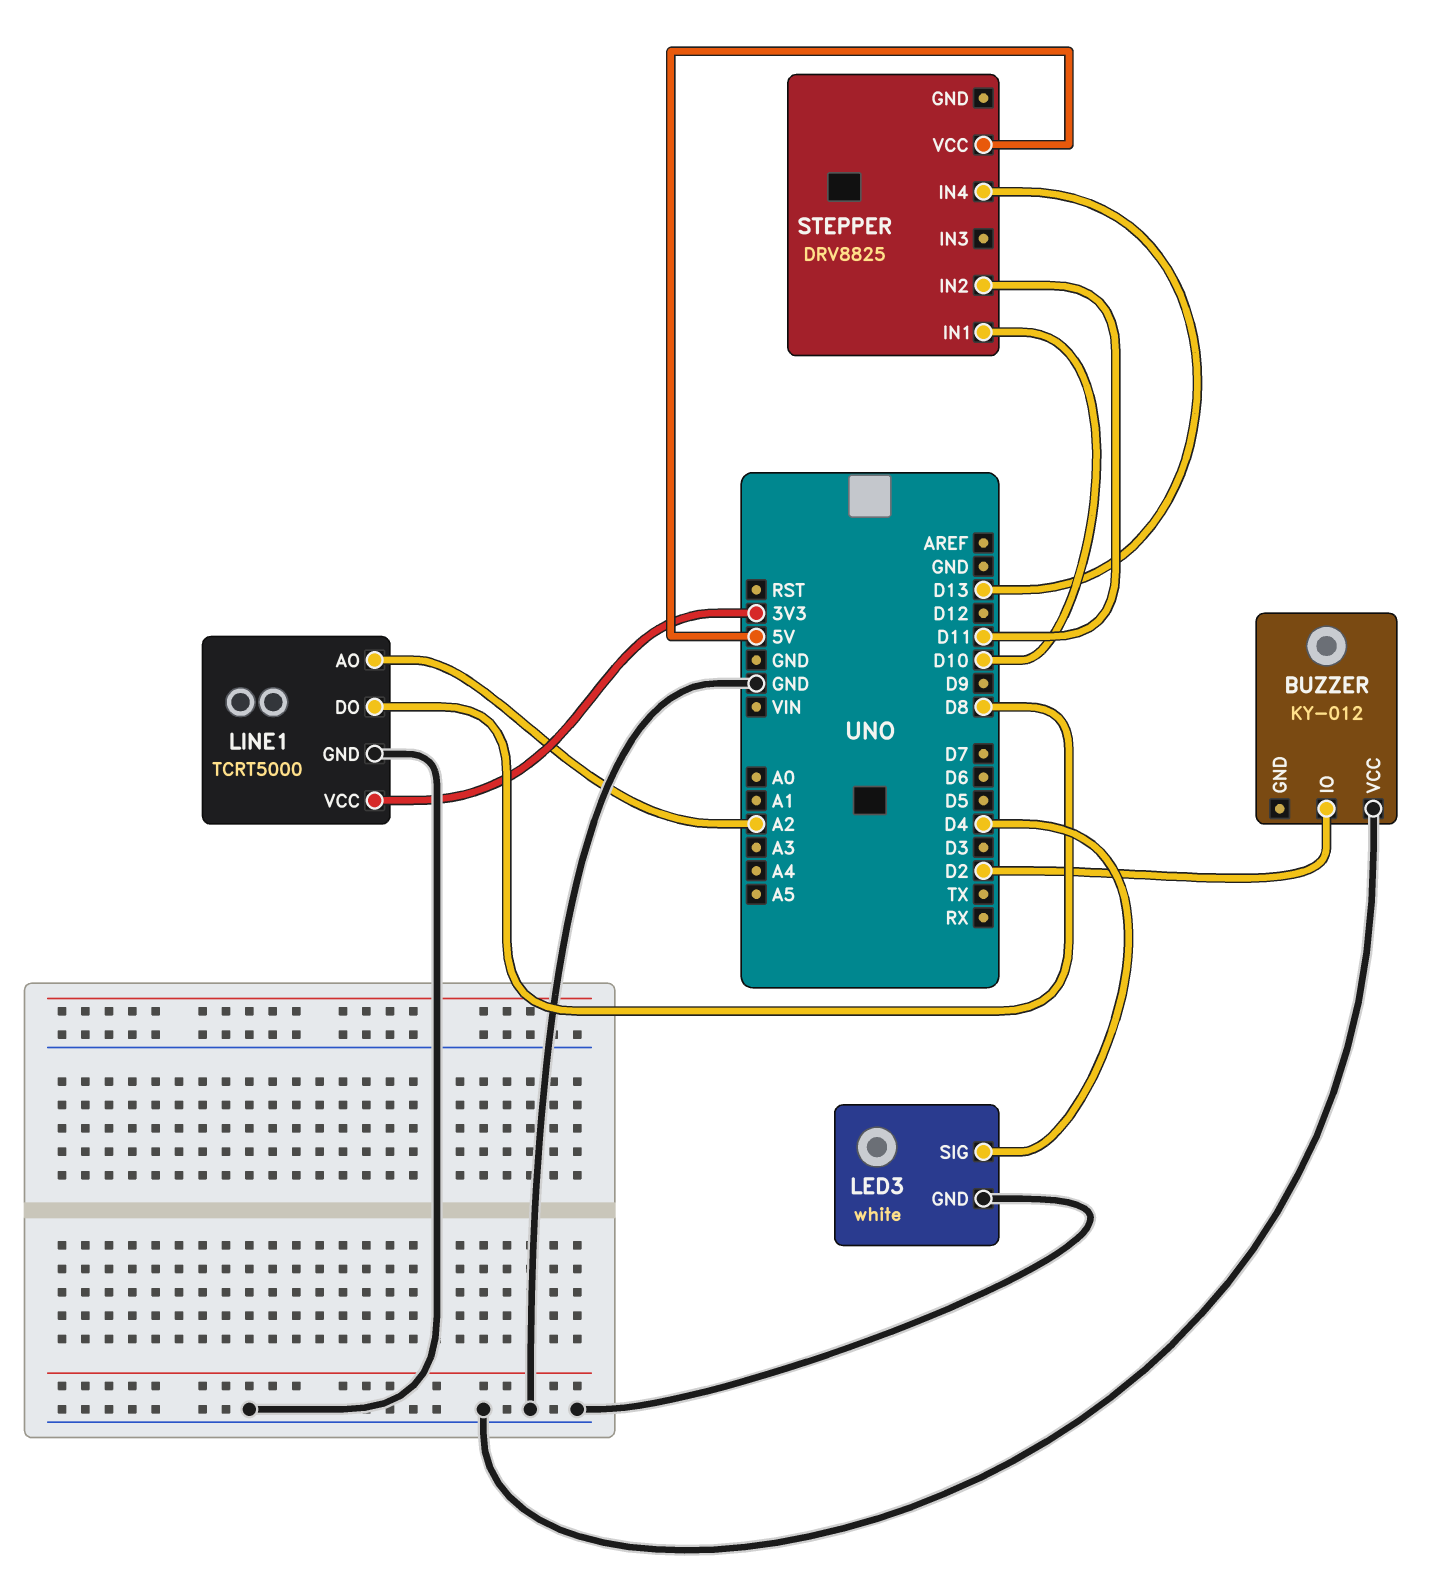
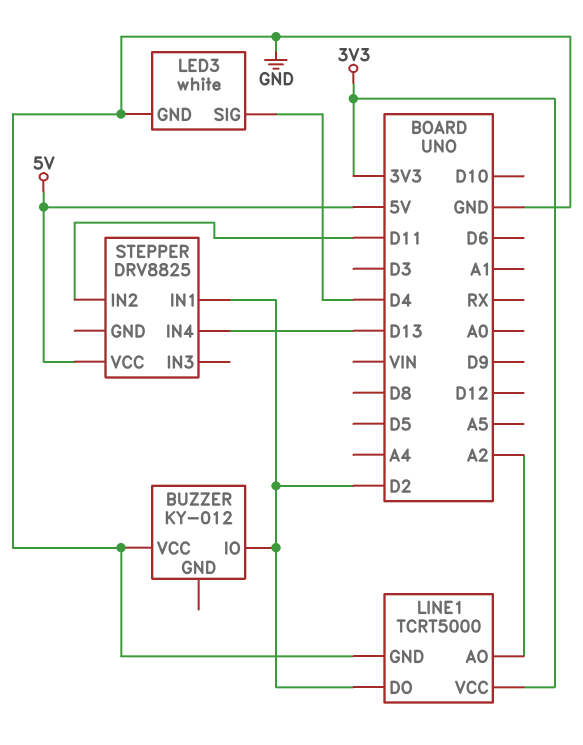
LINE1 pin DO: D8 -> D2
STEPPER pin IN1: D10 -> D2

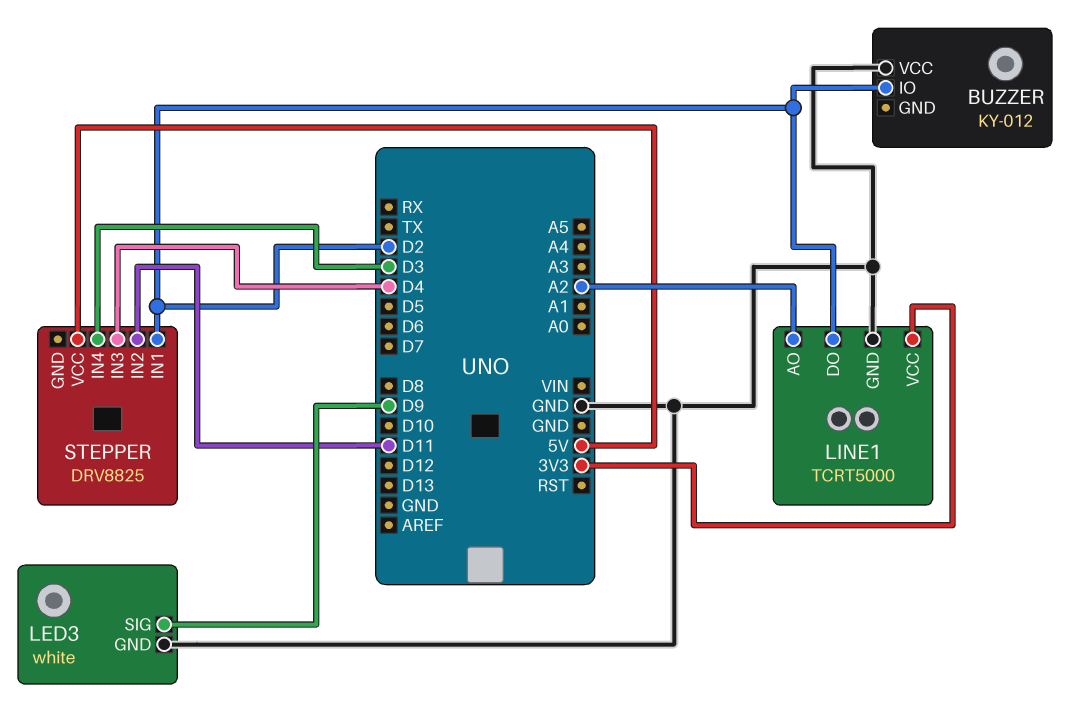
LED3 pin SIG: D4 -> D9
STEPPER pin IN3: none -> D4
STEPPER pin IN4: D13 -> D3

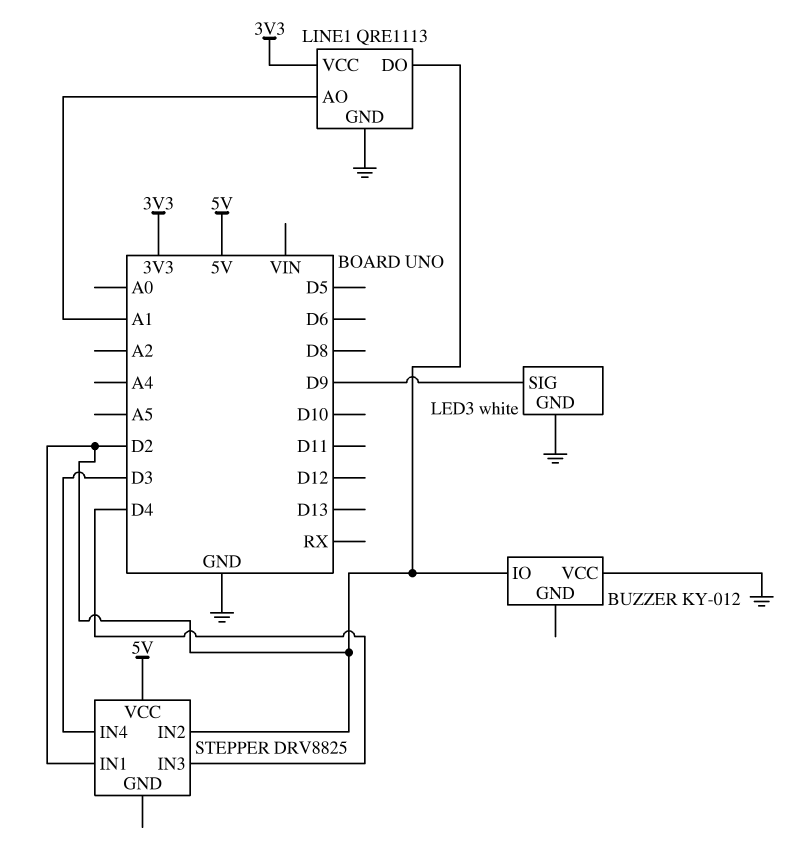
LINE1: TCRT5000 -> QRE1113
LINE1 pin AO: A2 -> A1
STEPPER pin IN2: D11 -> D2

